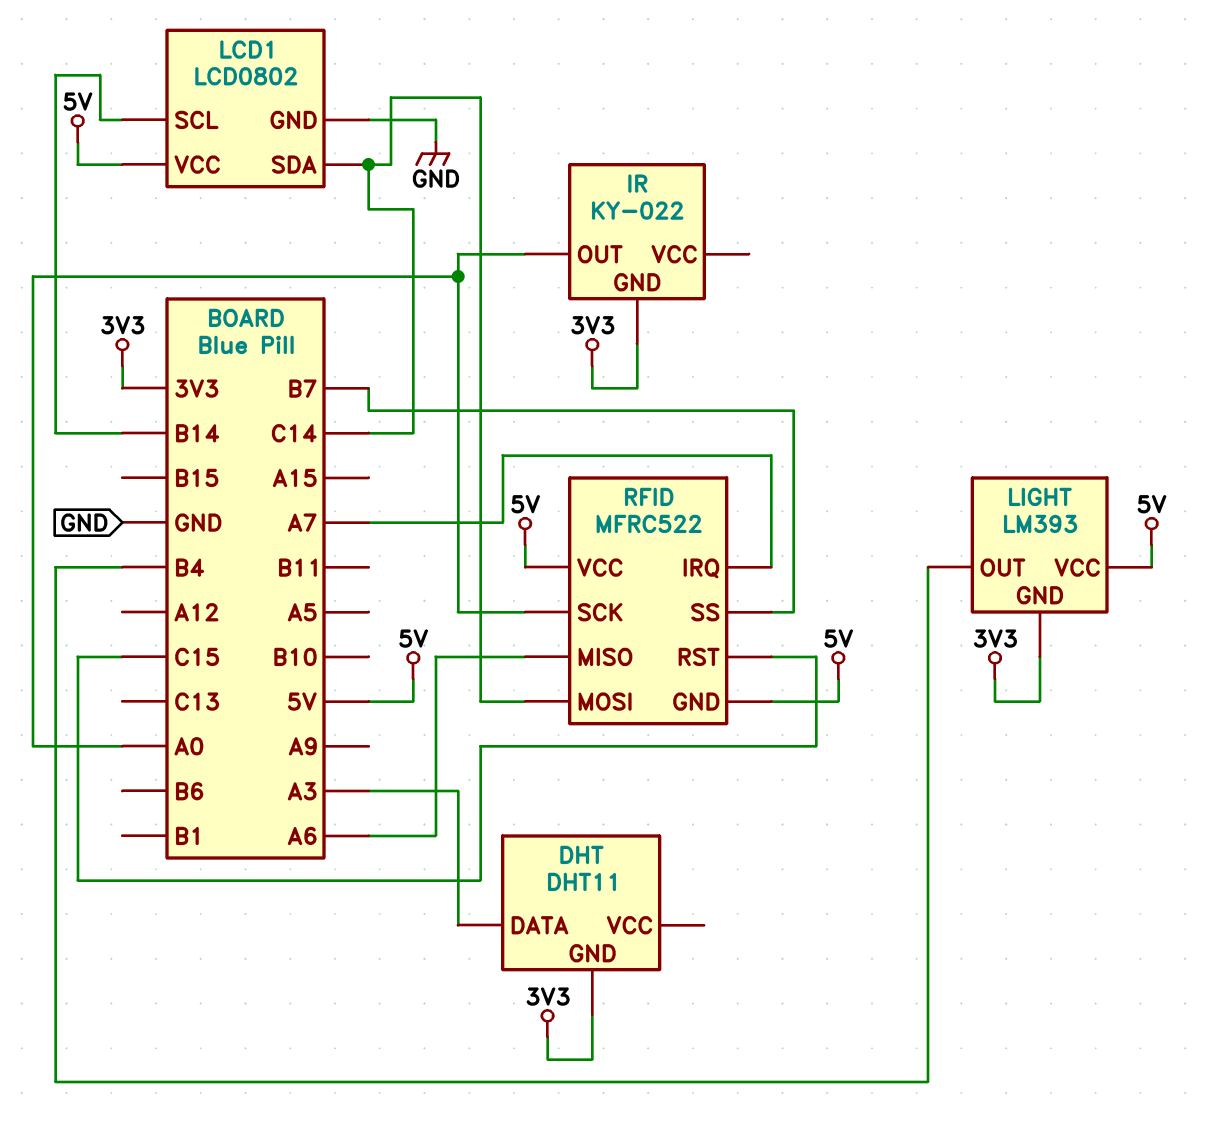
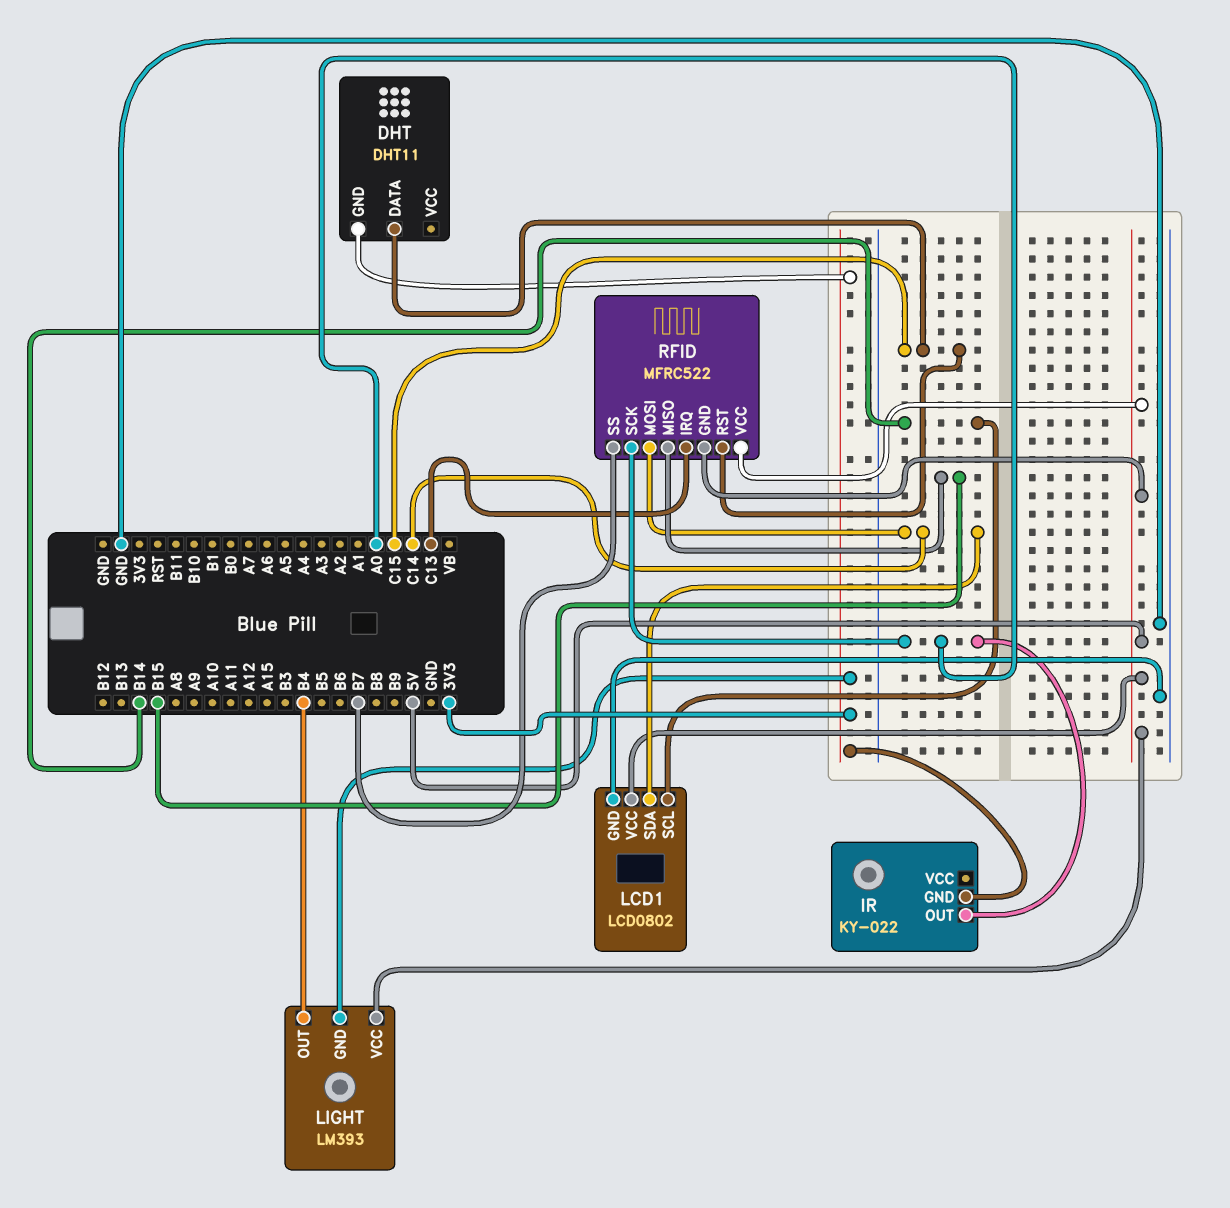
DHT pin DATA: A3 -> C15
RFID pin IRQ: A7 -> C13
RFID pin MISO: A6 -> B15

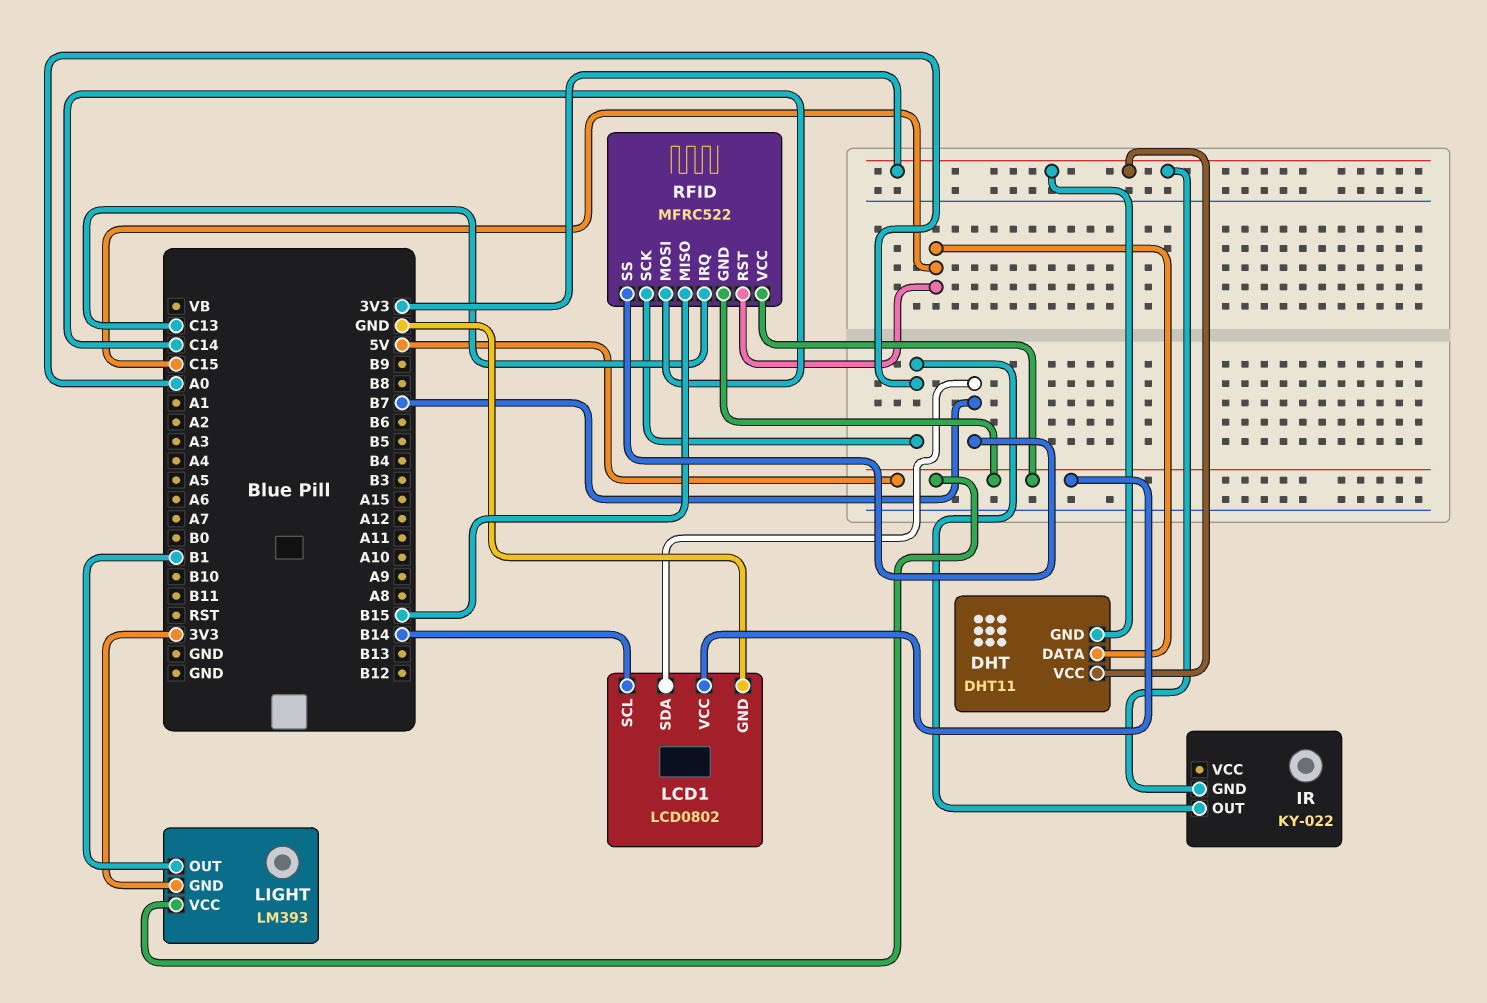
DHT pin VCC: none -> 3V3
LCD1 pin SDA: C14 -> B7
LIGHT pin OUT: B4 -> B1

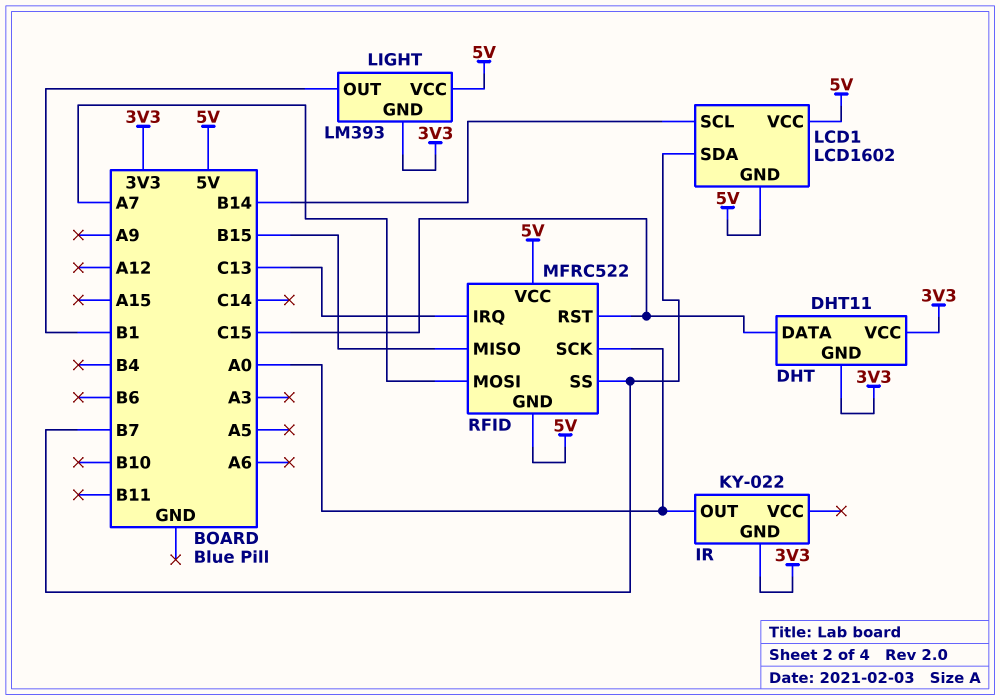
LCD1: LCD0802 -> LCD1602
LCD1 pin GND: GND -> 5V
RFID pin MOSI: C14 -> A7

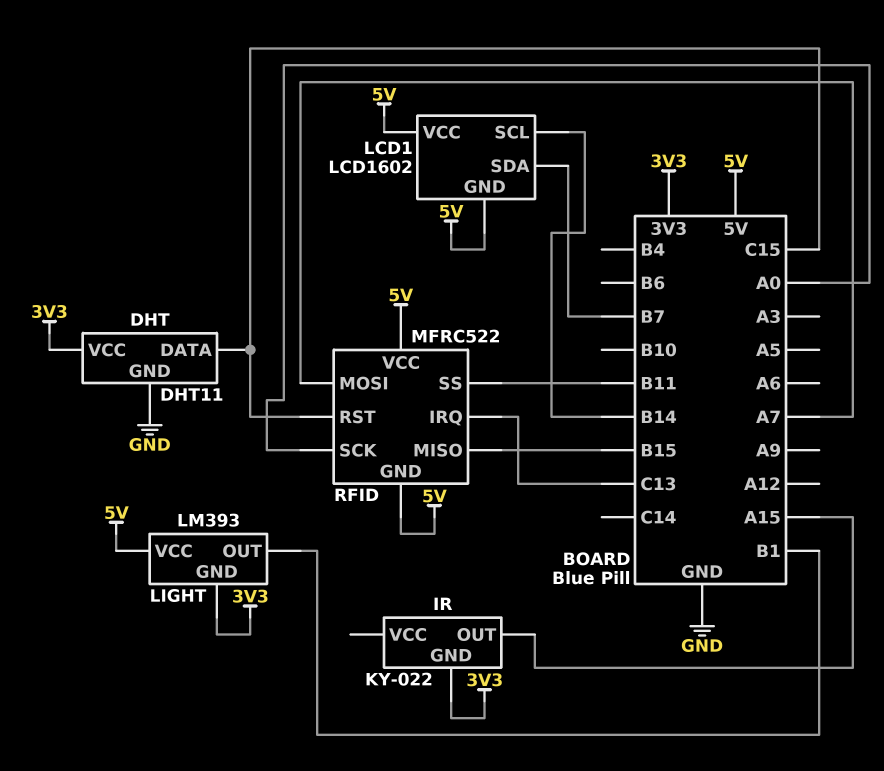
DHT pin GND: 3V3 -> GND
IR pin OUT: A0 -> A15
RFID pin SS: B7 -> B11

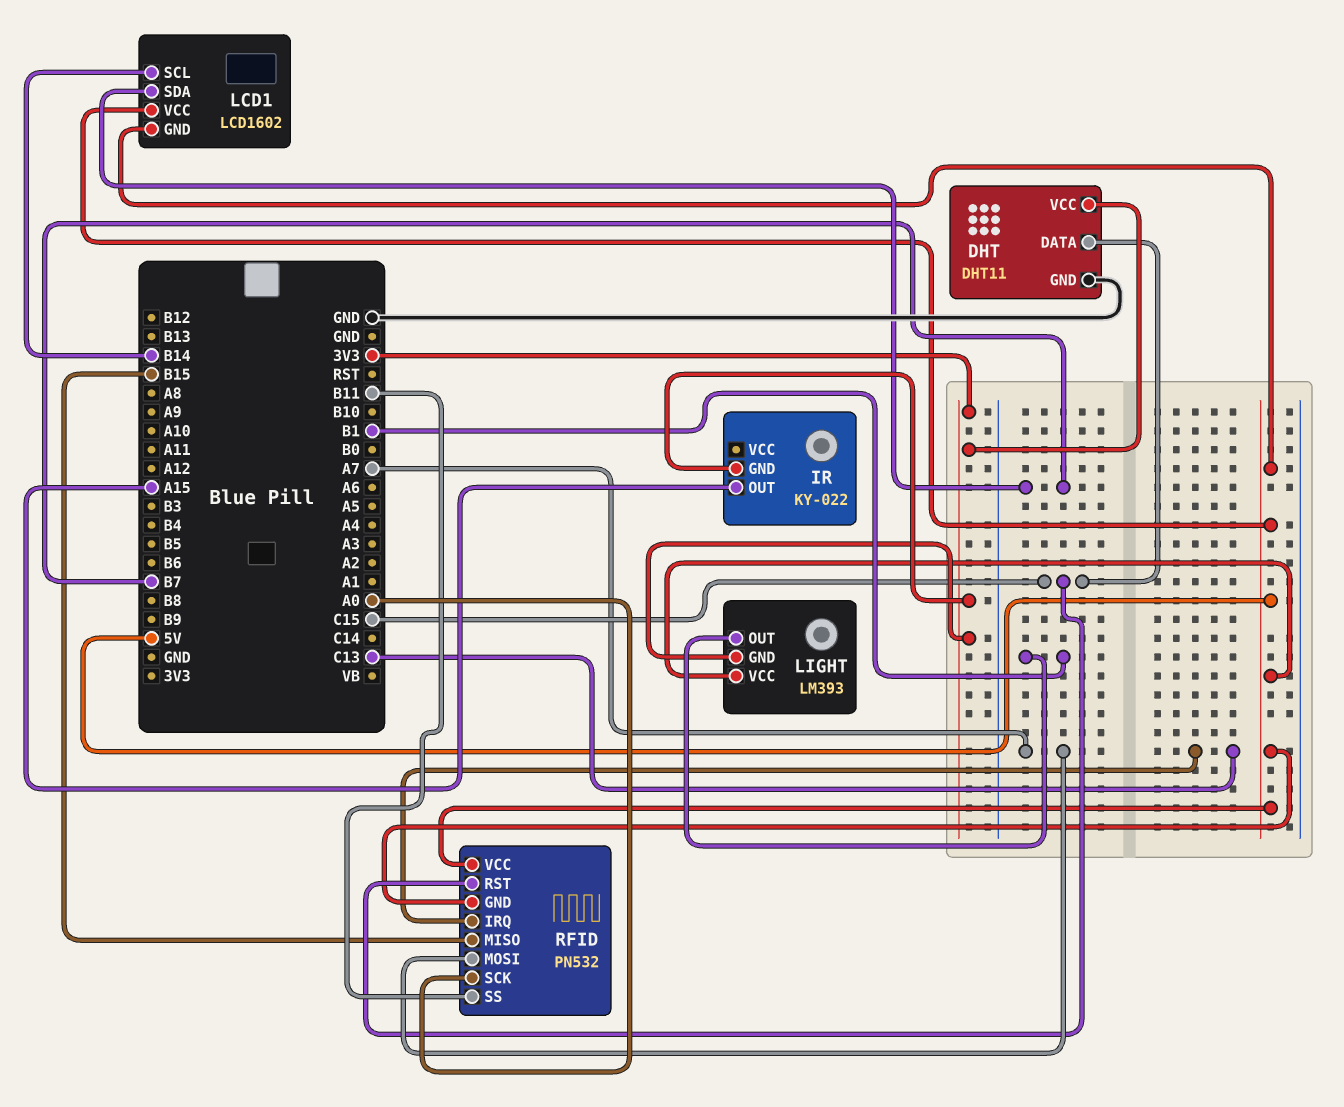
RFID: MFRC522 -> PN532

